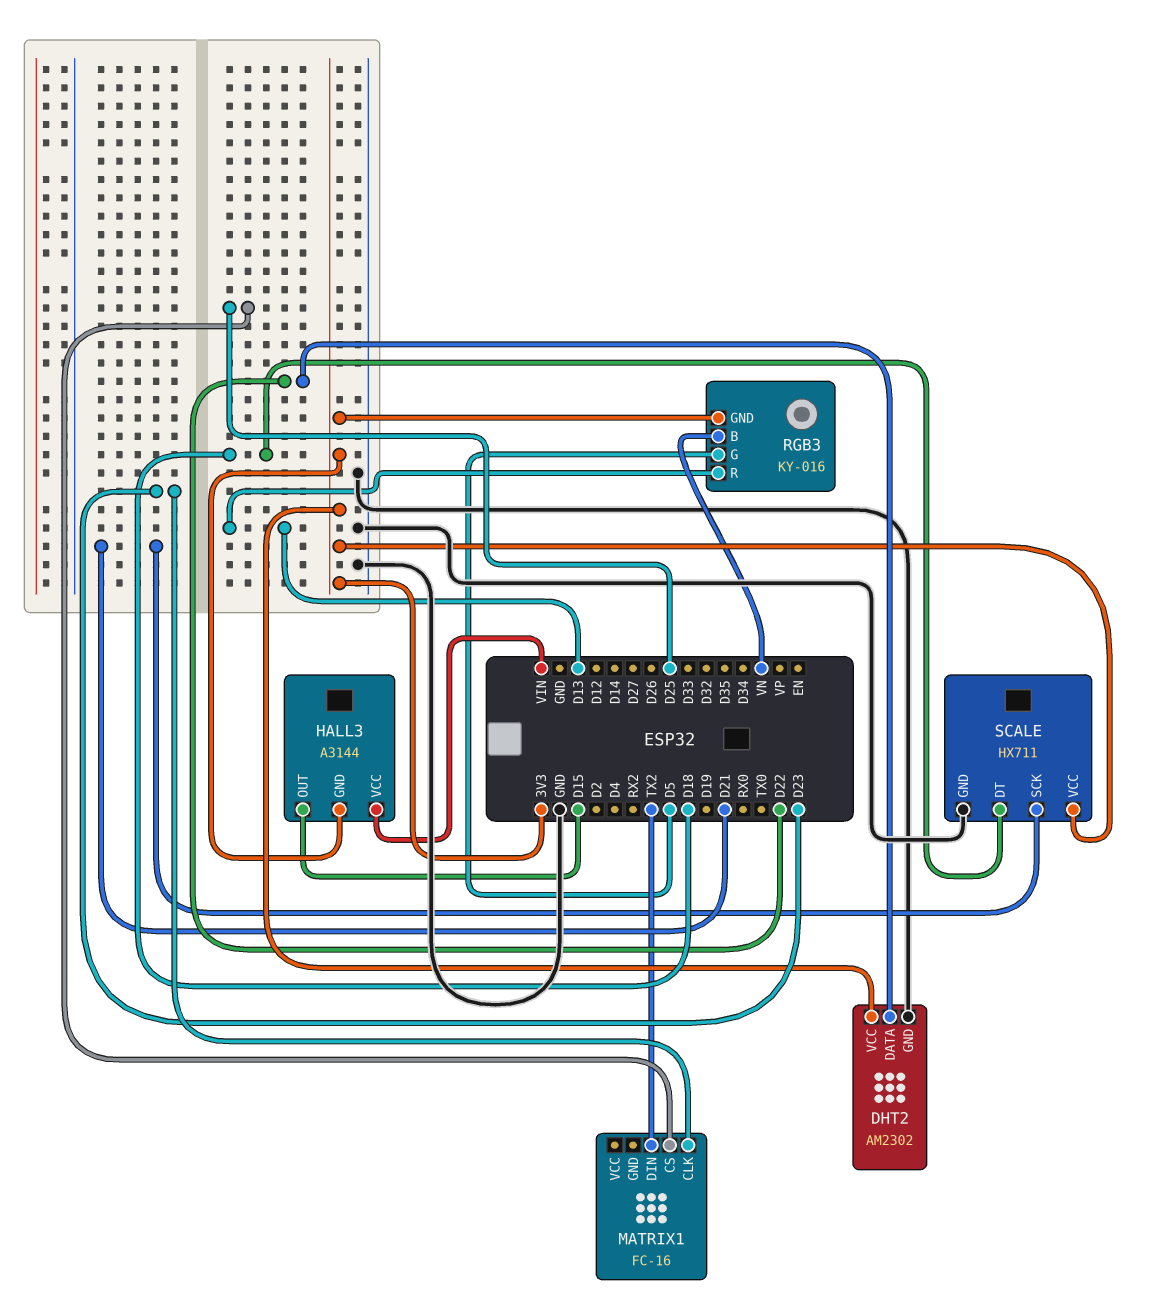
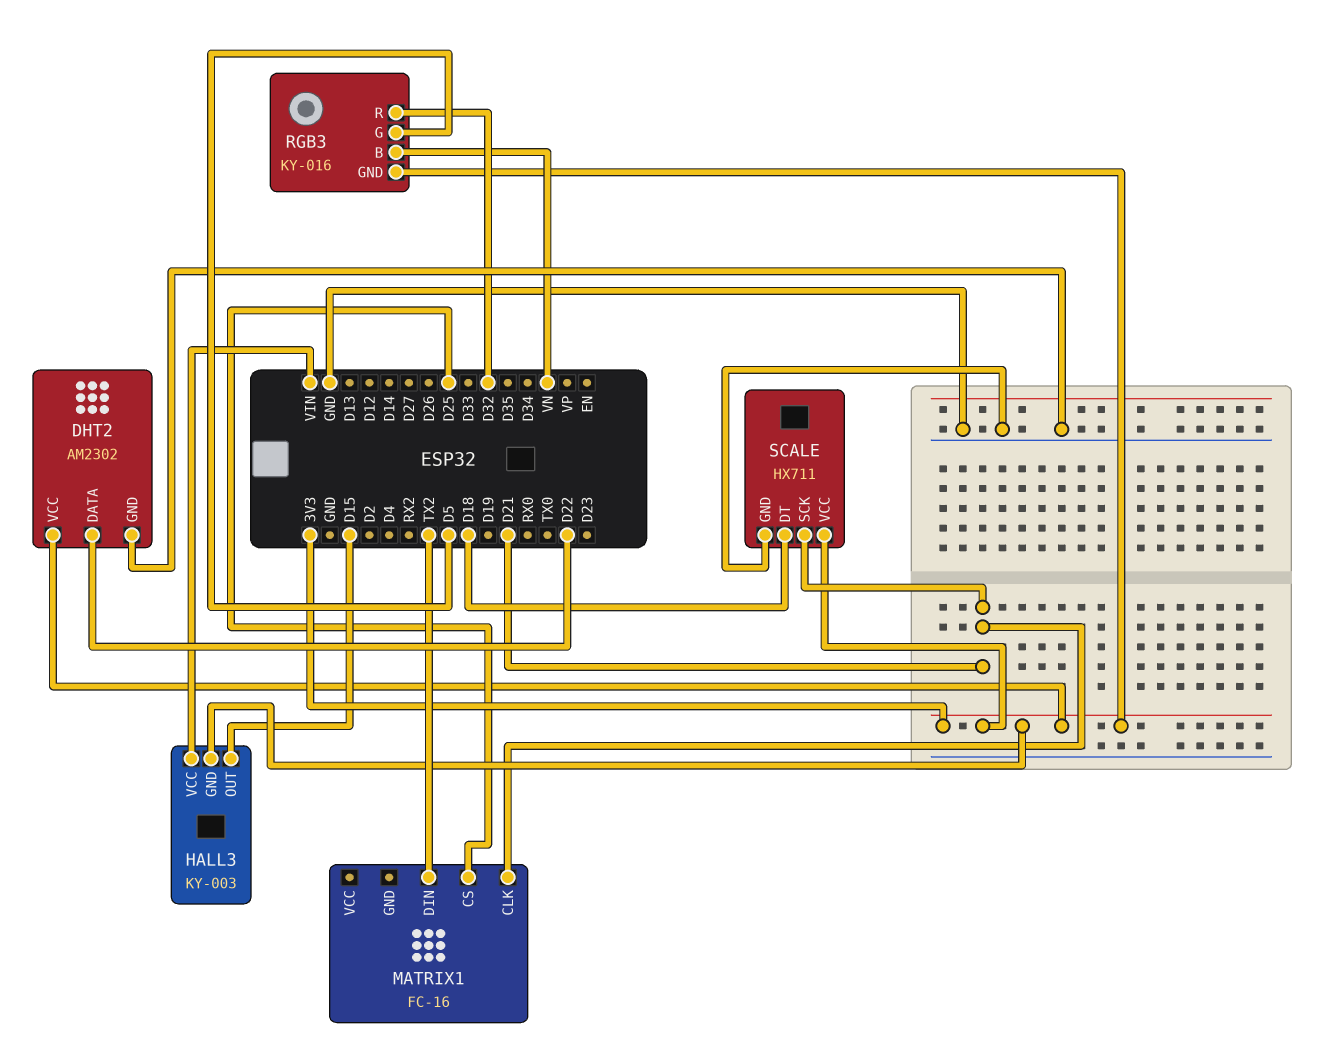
HALL3: A3144 -> KY-003
MATRIX1 pin CLK: D23 -> D21
RGB3 pin R: D13 -> D32

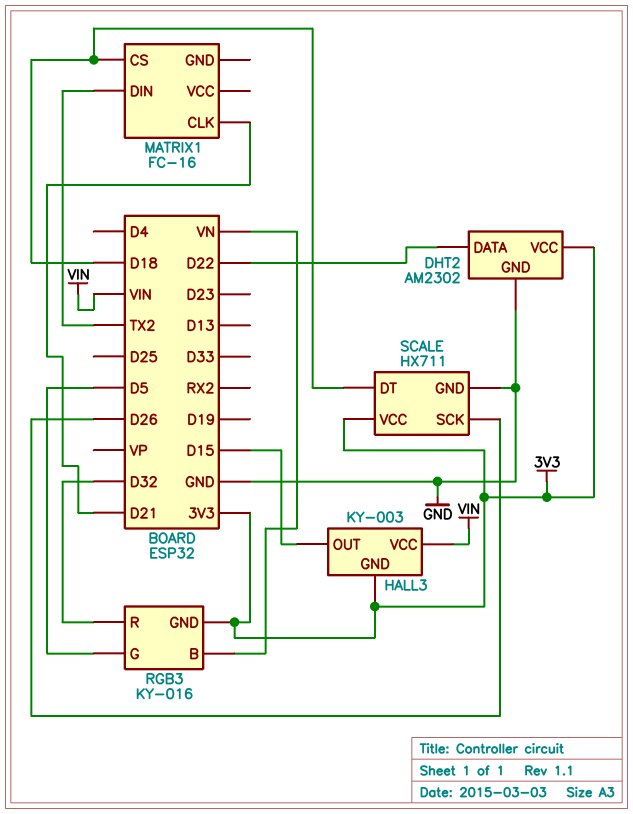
MATRIX1 pin CS: D25 -> D18
SCALE pin SCK: D21 -> D26

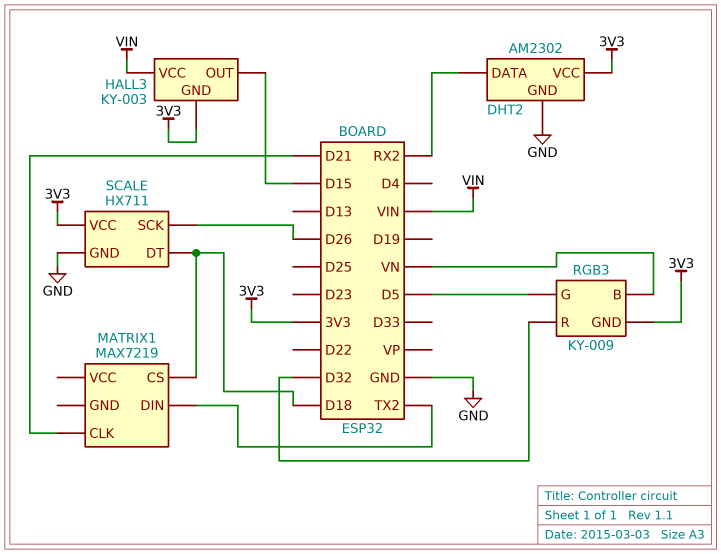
DHT2 pin DATA: D22 -> RX2
MATRIX1: FC-16 -> MAX7219
RGB3: KY-016 -> KY-009

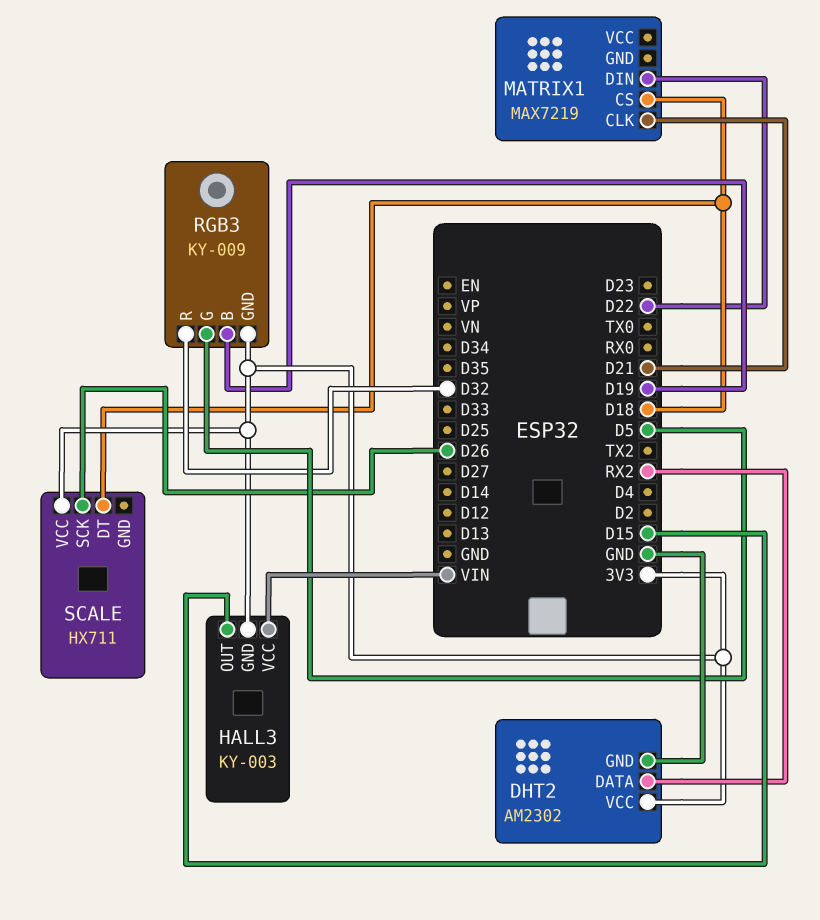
MATRIX1 pin DIN: TX2 -> D22
RGB3 pin B: VN -> D19
SCALE pin GND: GND -> none

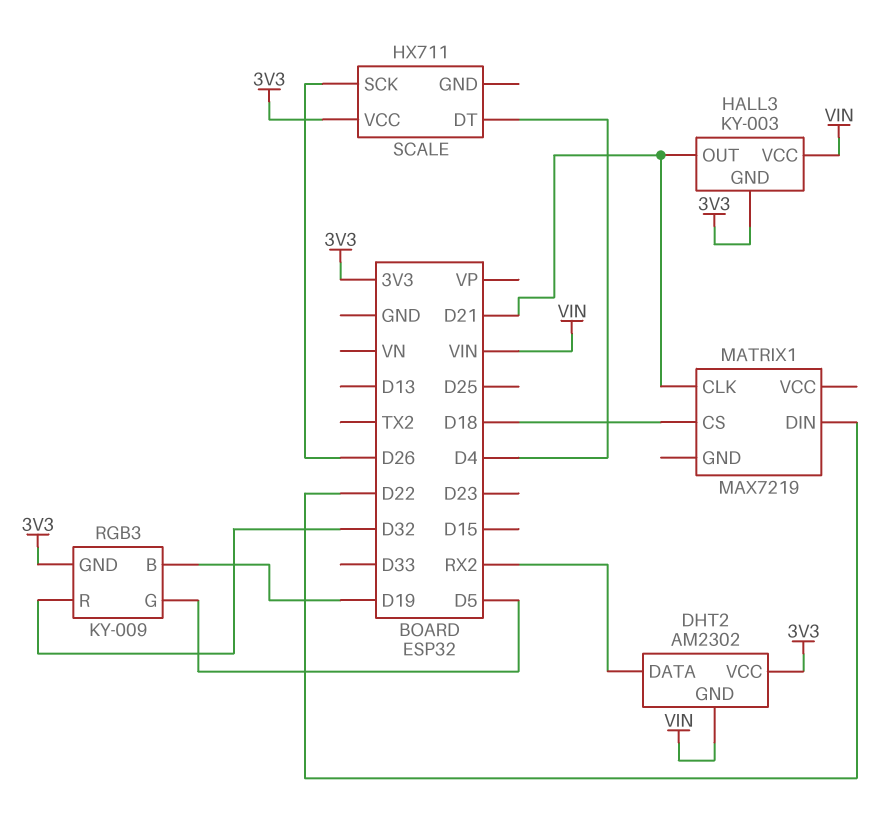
DHT2 pin GND: GND -> VIN
HALL3 pin OUT: D15 -> D21
SCALE pin DT: D18 -> D4

